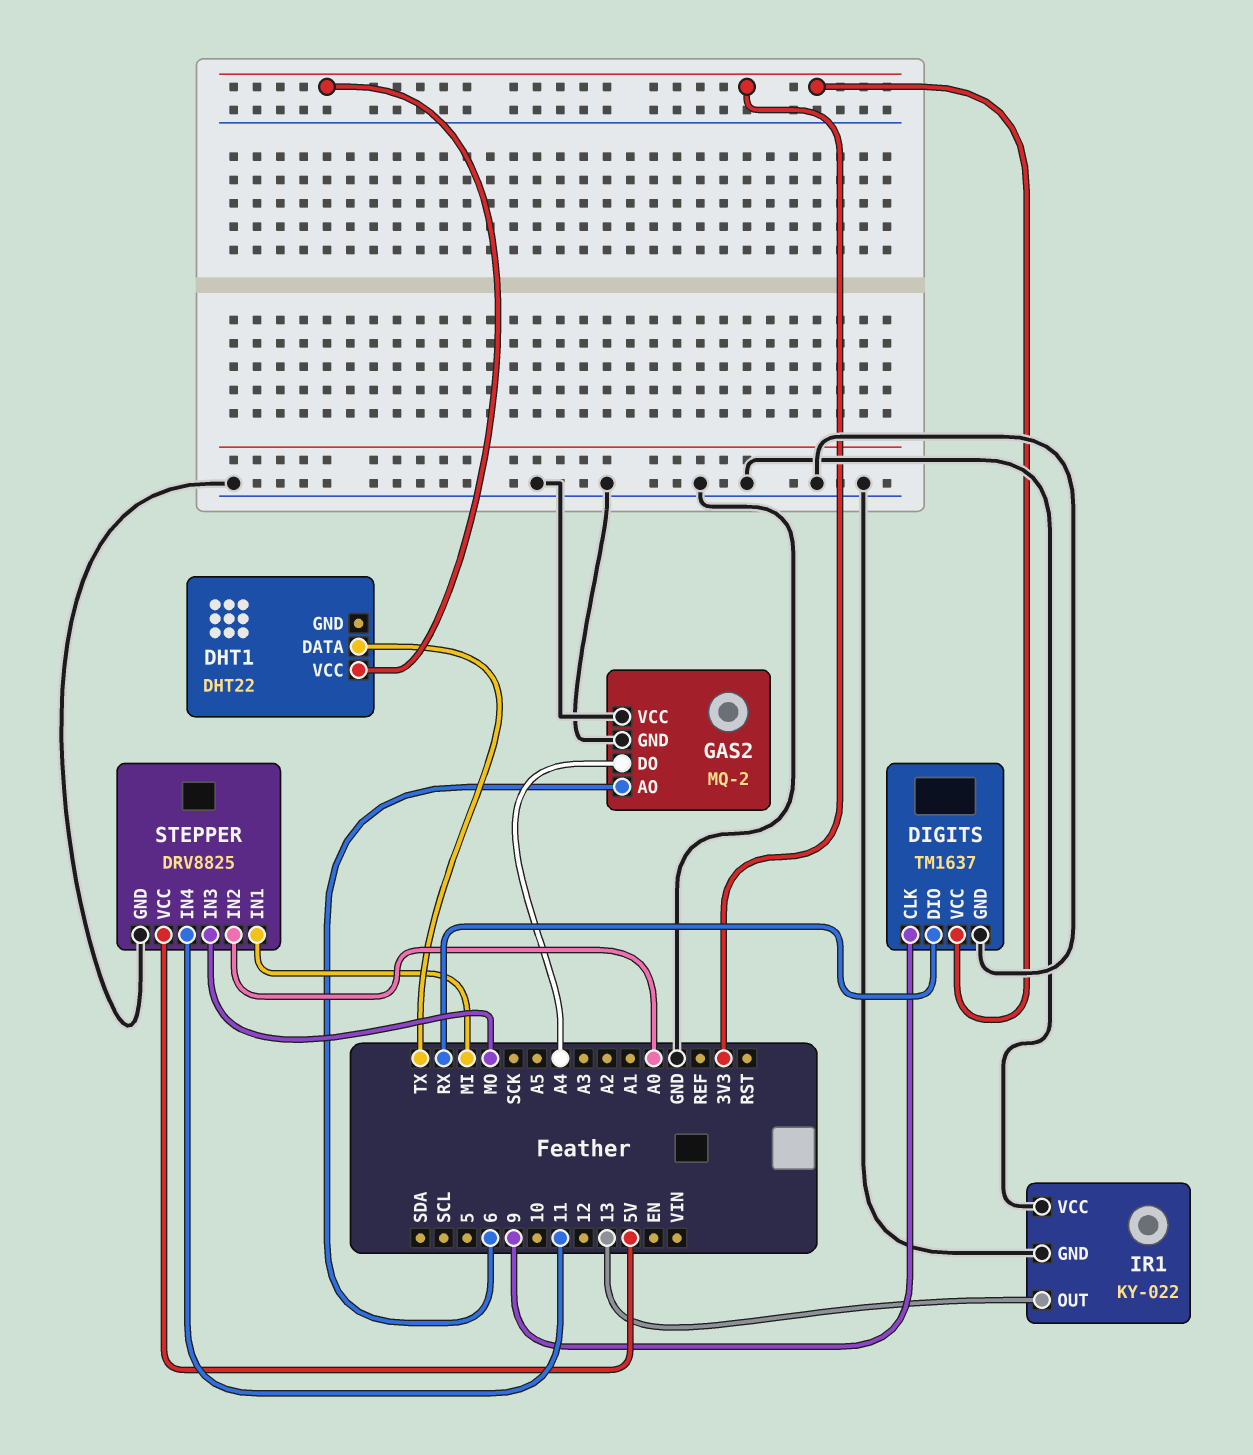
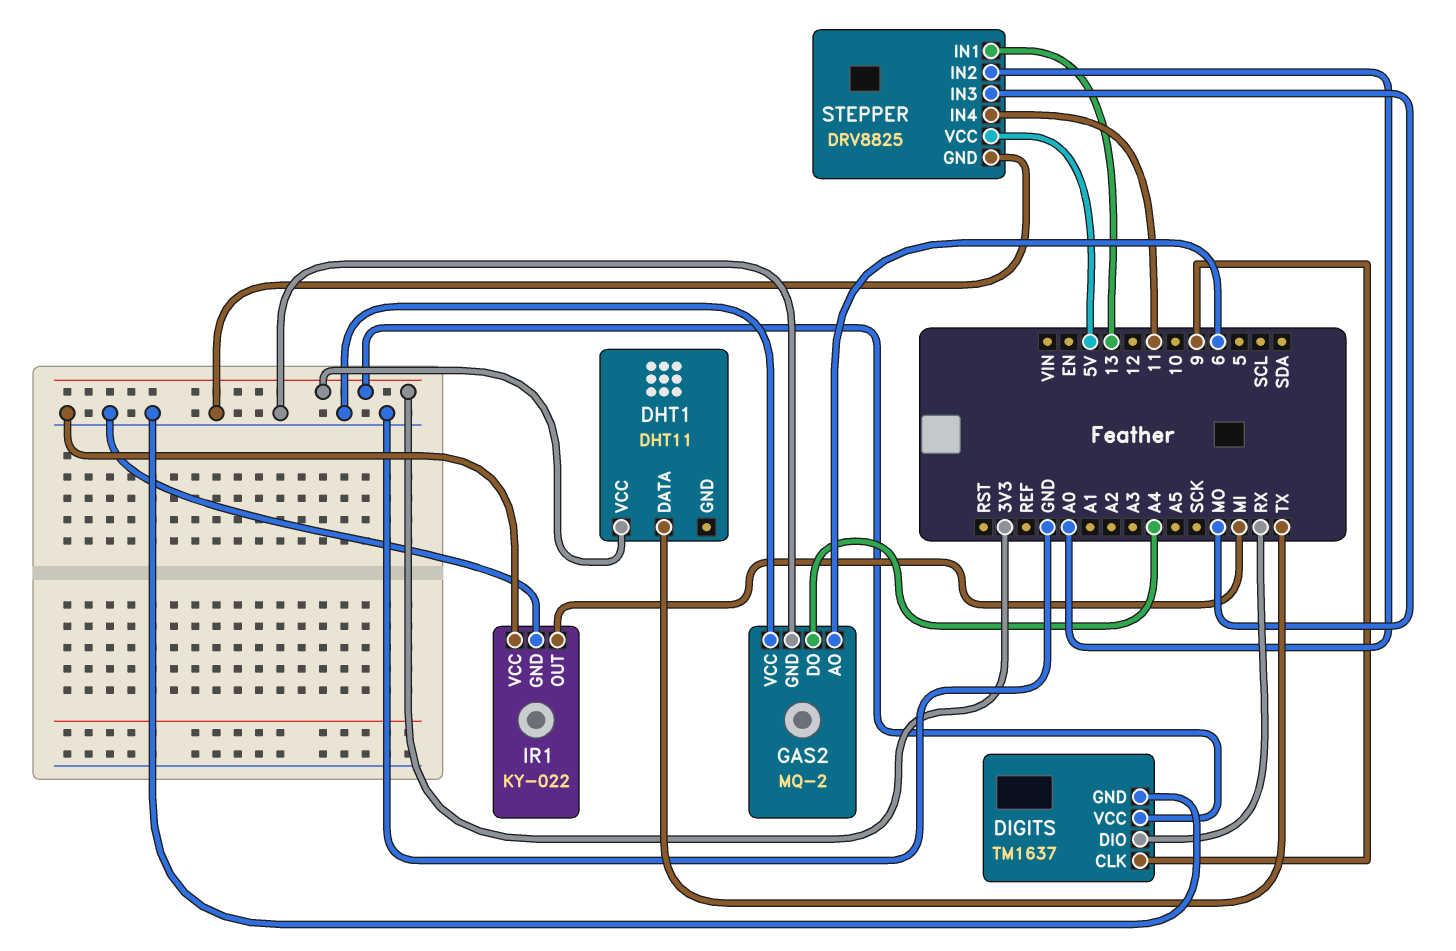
DHT1: DHT22 -> DHT11
IR1 pin OUT: 13 -> MI
STEPPER pin IN1: MI -> 13

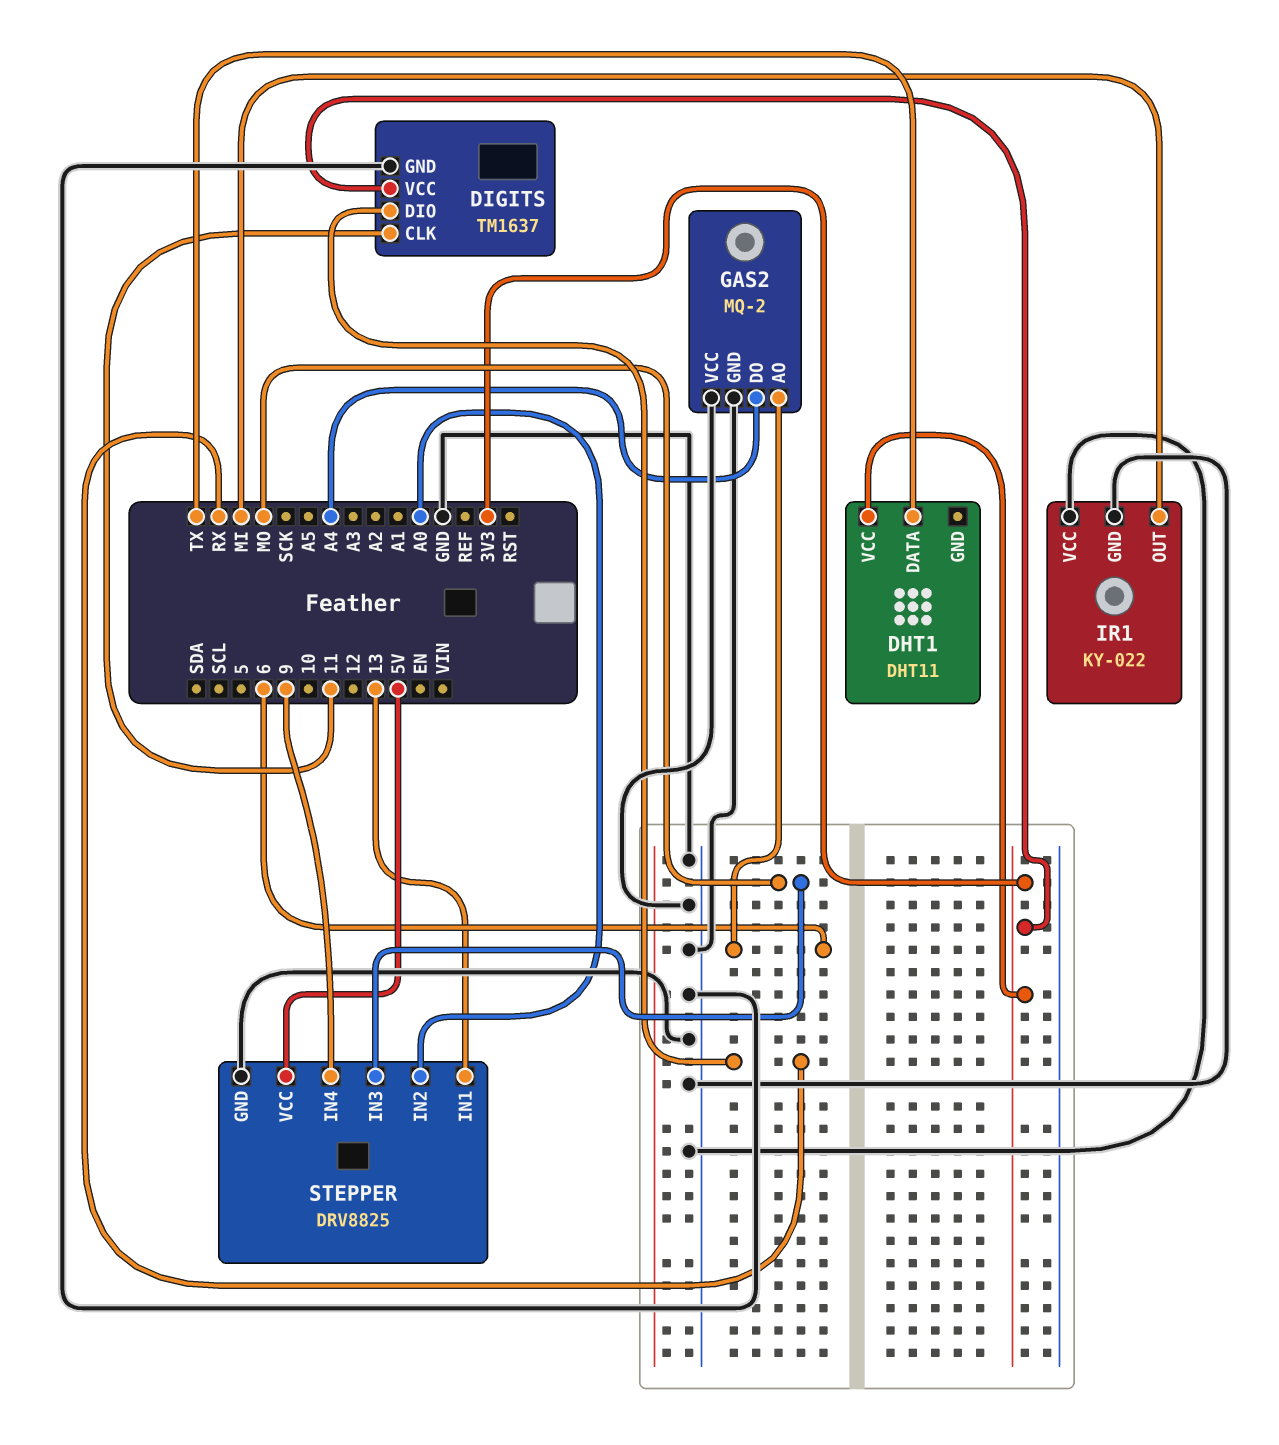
DIGITS pin CLK: 9 -> 11
STEPPER pin IN4: 11 -> 9

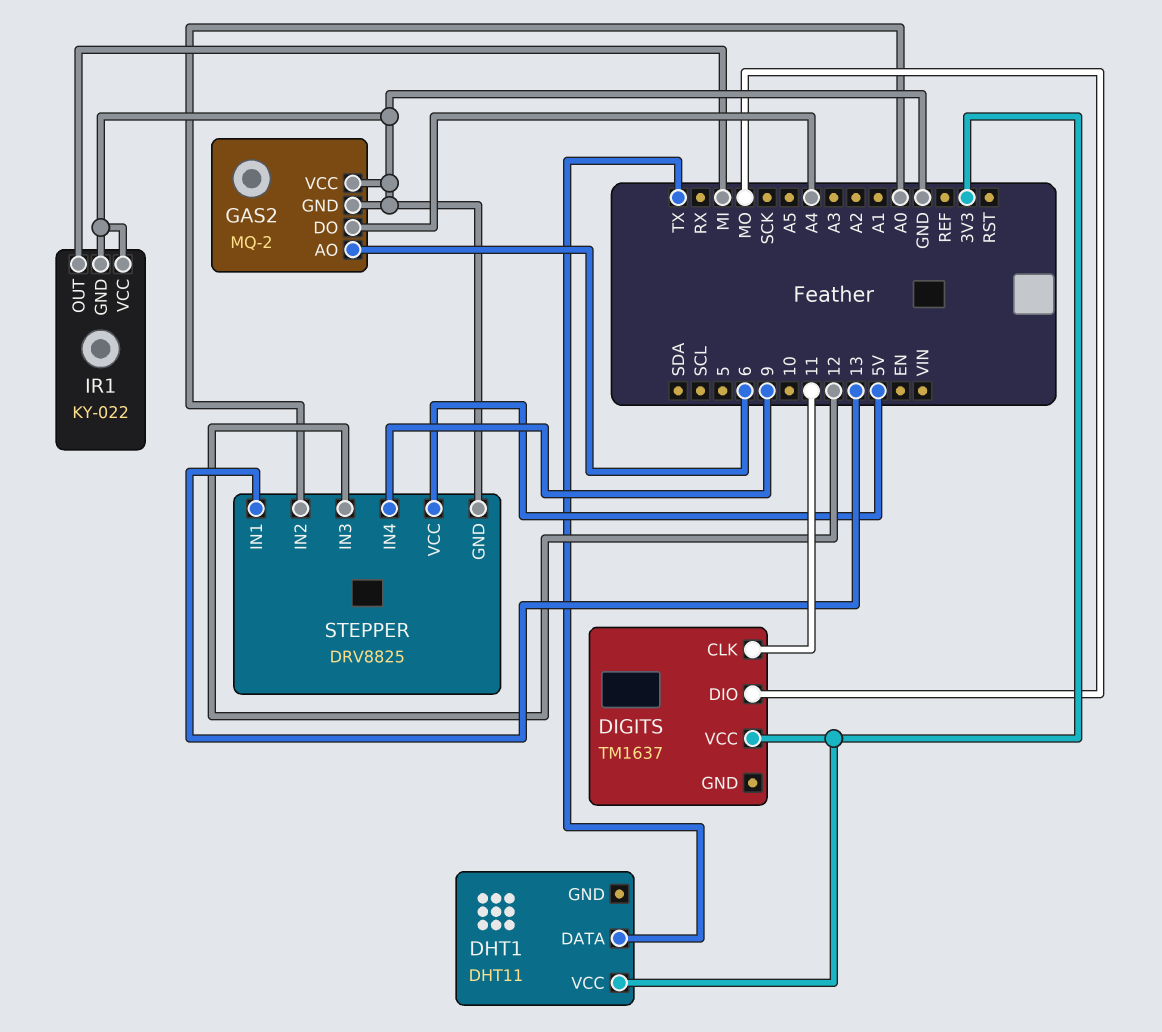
DIGITS pin DIO: RX -> MO
DIGITS pin GND: GND -> none
STEPPER pin IN3: MO -> 12

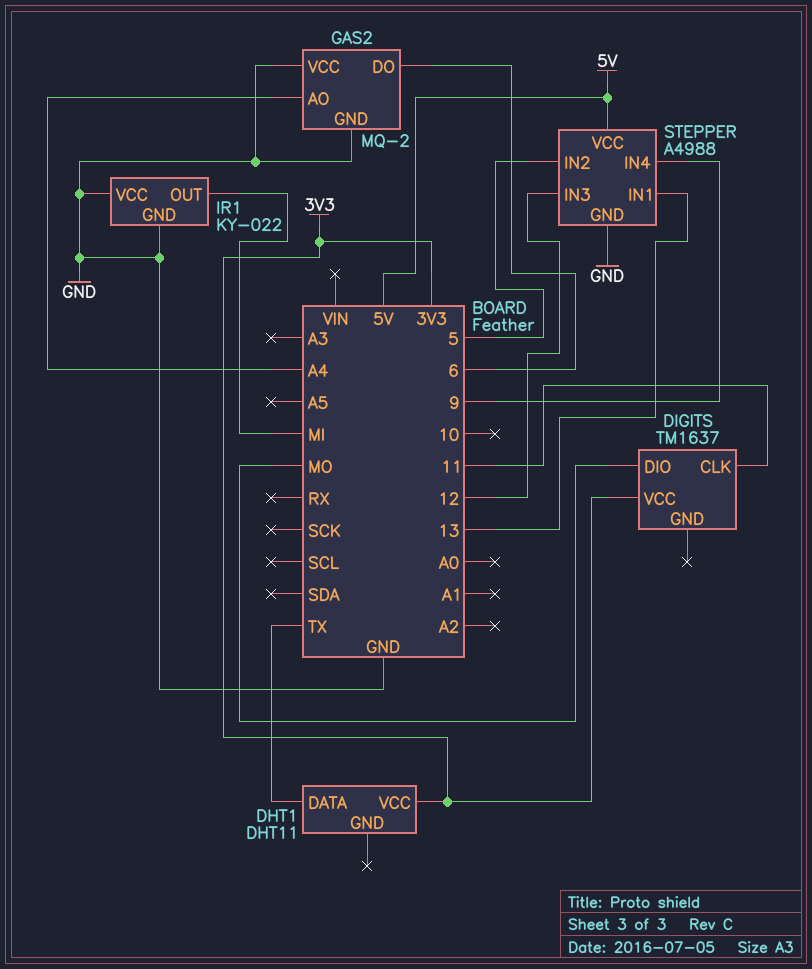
GAS2 pin AO: 6 -> A4
GAS2 pin DO: A4 -> 6
STEPPER: DRV8825 -> A4988
STEPPER pin IN2: A0 -> 5

